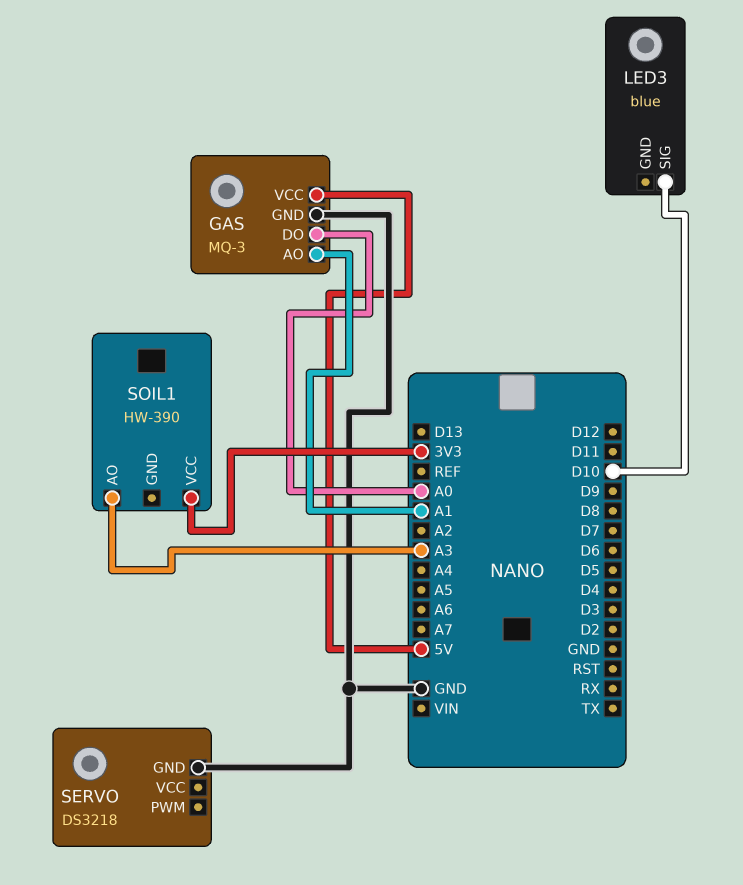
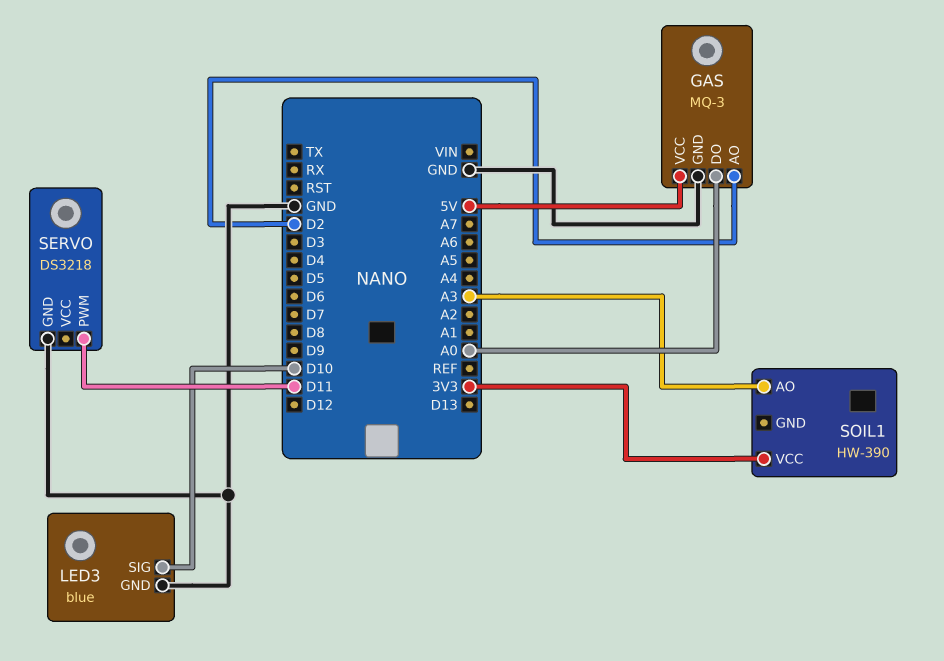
GAS pin AO: A1 -> D2
LED3 pin GND: none -> GND
SERVO pin PWM: none -> D11

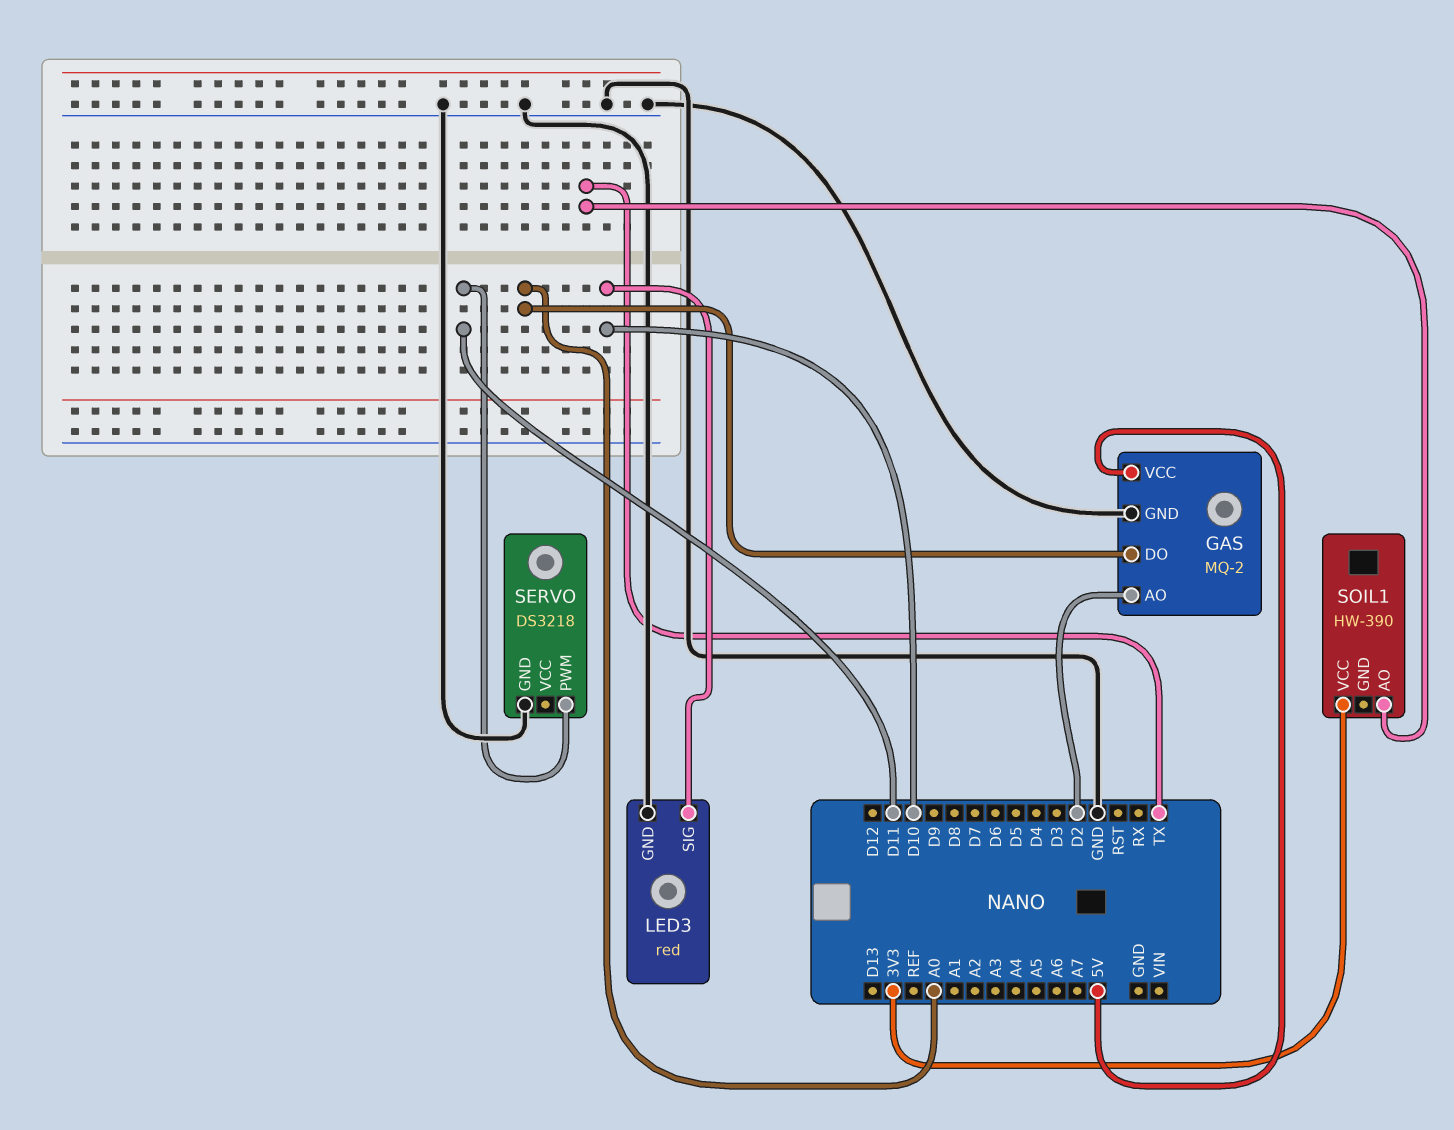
GAS: MQ-3 -> MQ-2
LED3: blue -> red
SOIL1 pin AO: A3 -> TX

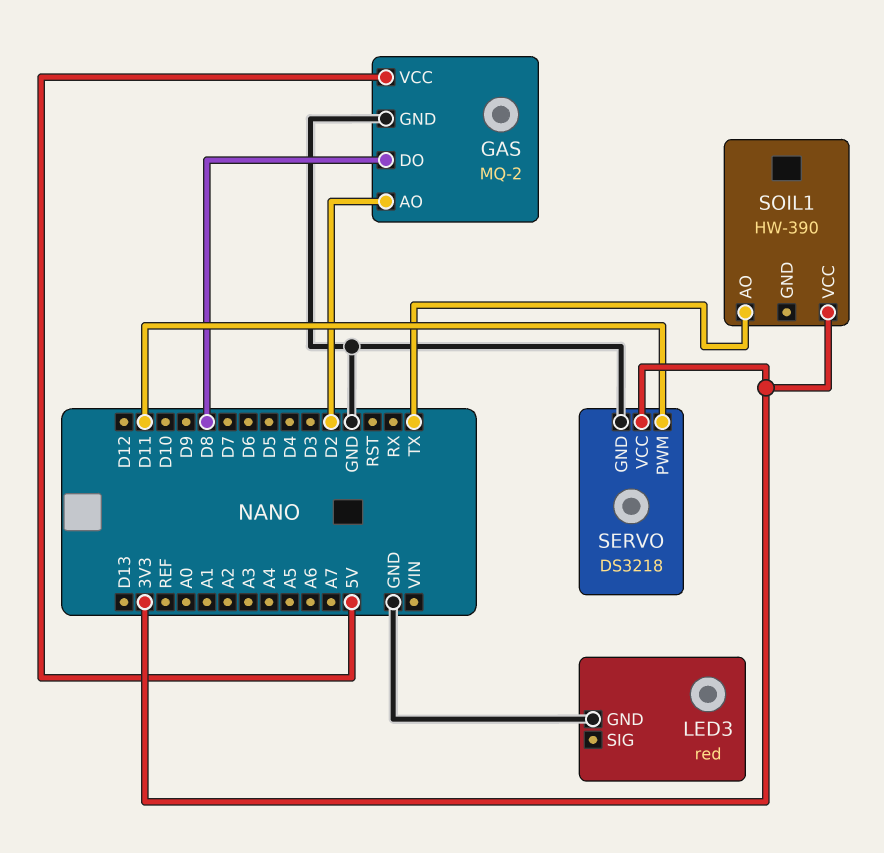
GAS pin DO: A0 -> D8
LED3 pin SIG: D10 -> none
SERVO pin VCC: none -> 3V3

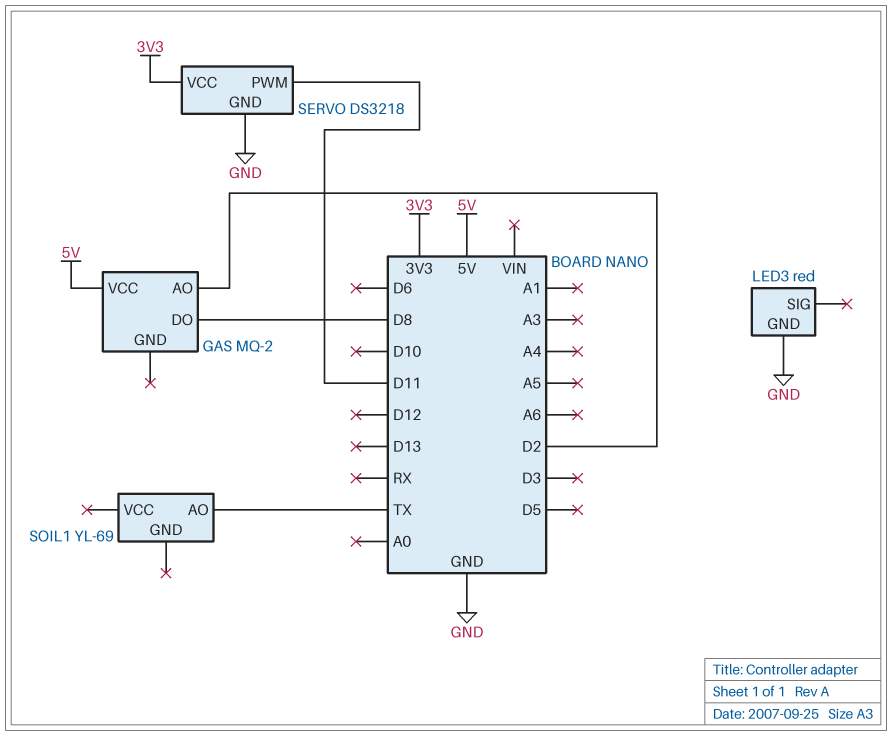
GAS pin GND: GND -> none
SOIL1: HW-390 -> YL-69
SOIL1 pin VCC: 3V3 -> none

